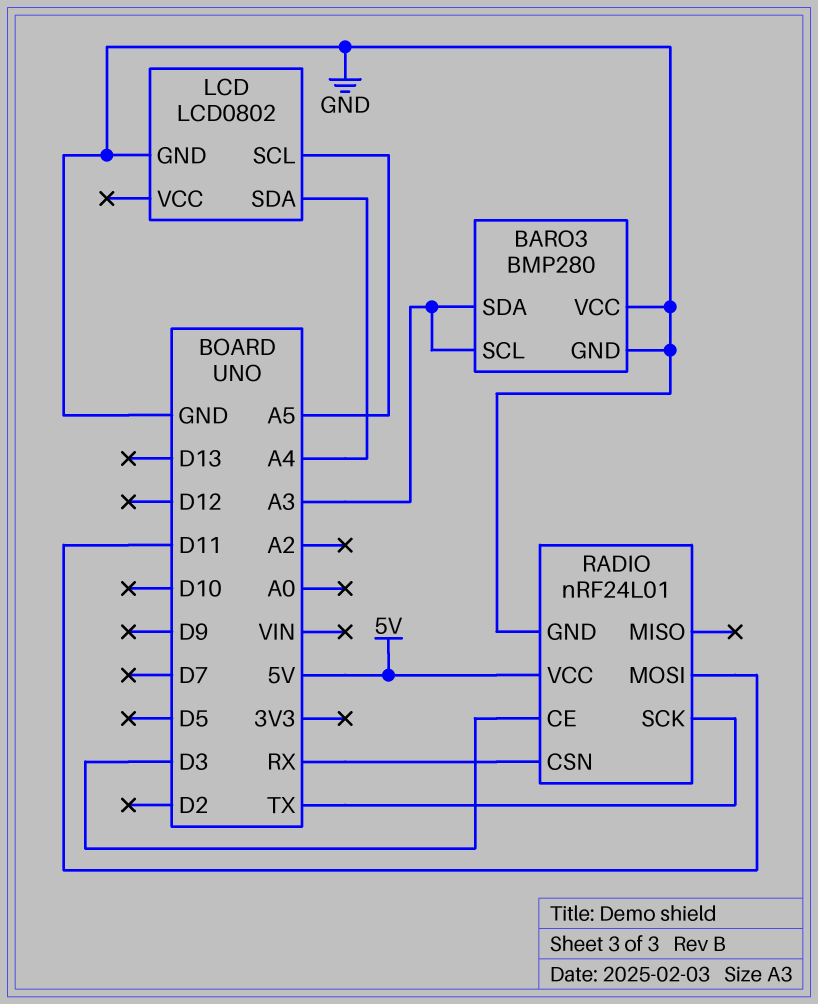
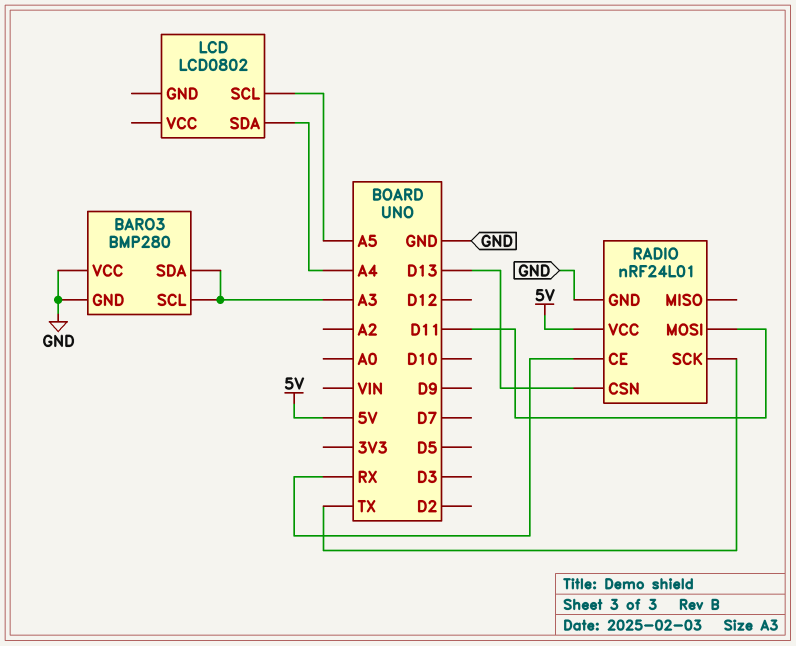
LCD pin GND: GND -> none
RADIO pin CE: D3 -> RX
RADIO pin CSN: RX -> D13

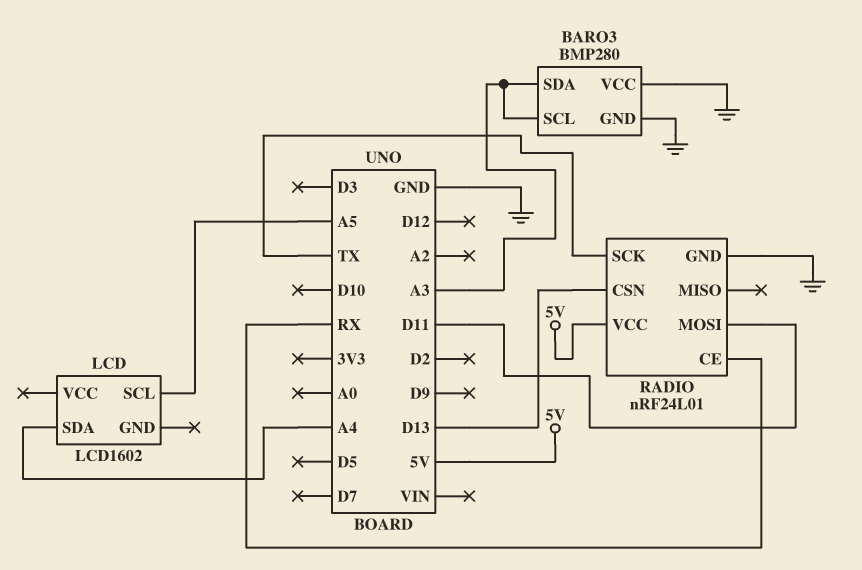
LCD: LCD0802 -> LCD1602

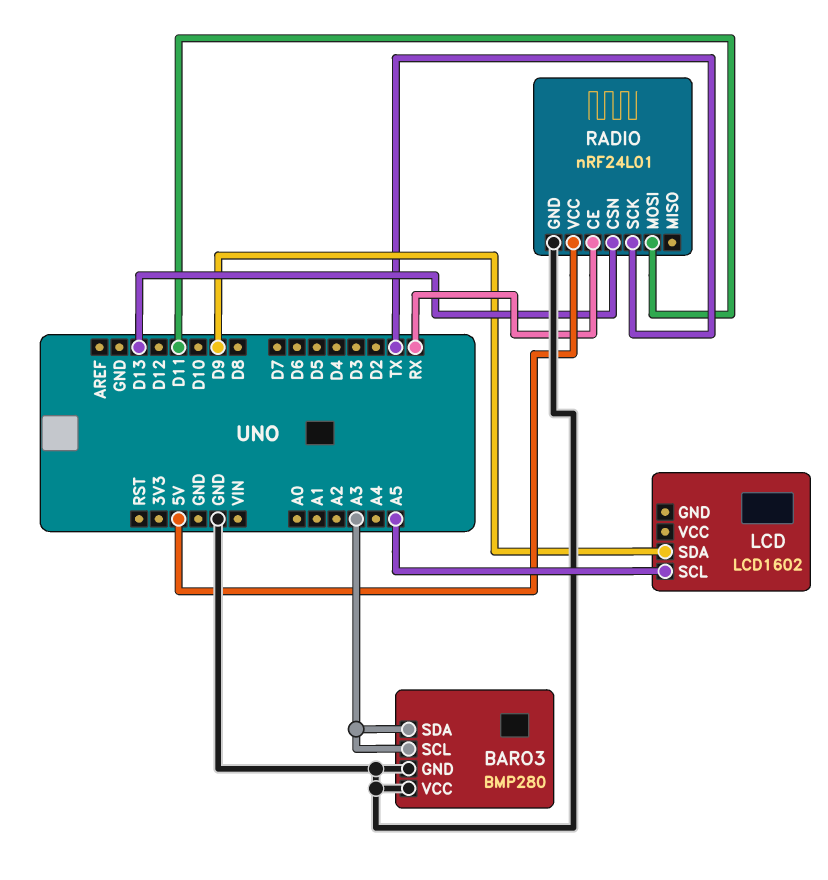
LCD pin SDA: A4 -> D9

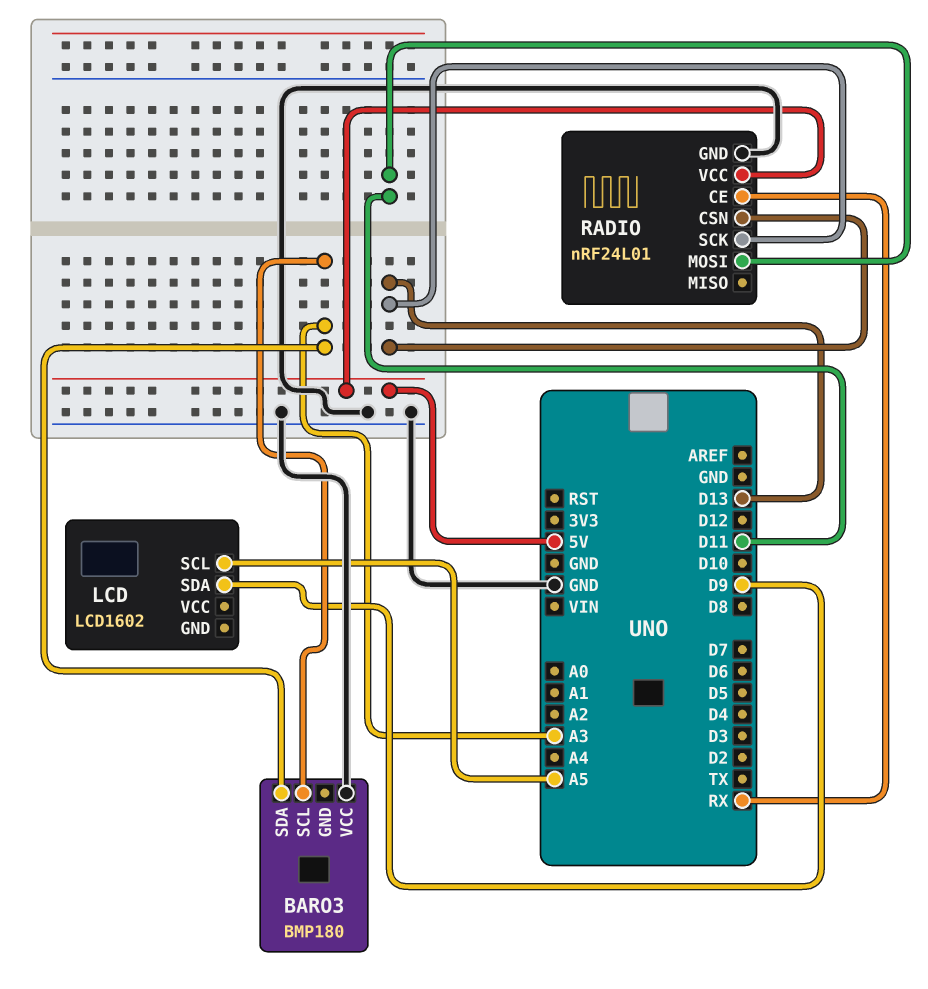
BARO3: BMP280 -> BMP180
BARO3 pin GND: GND -> none
RADIO pin SCK: TX -> D13

